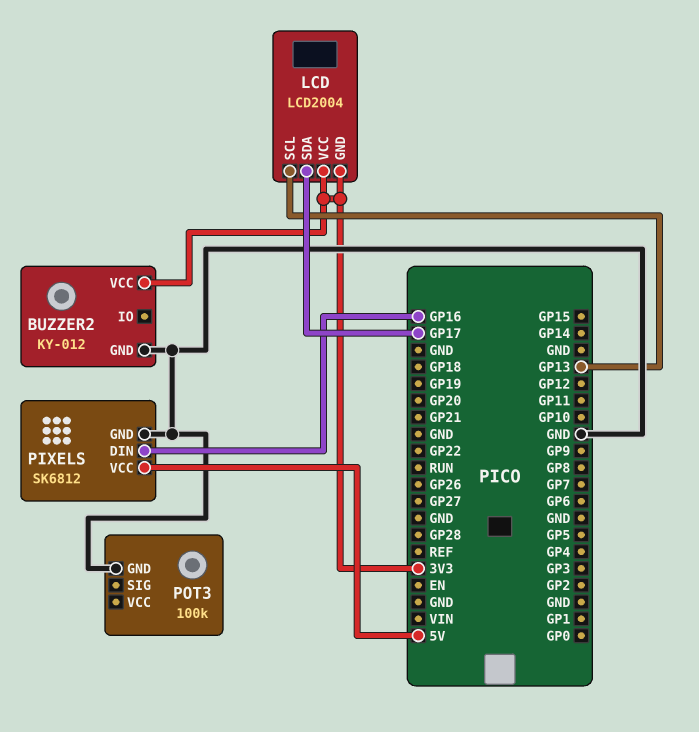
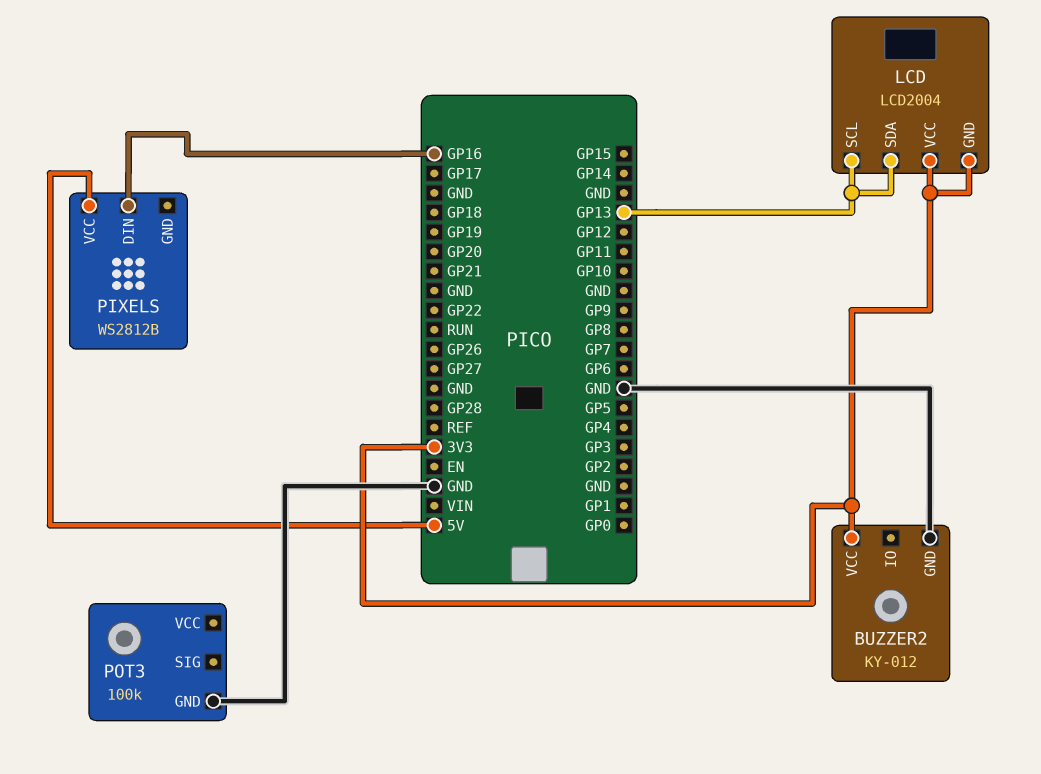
LCD pin SDA: GP17 -> GP13
PIXELS: SK6812 -> WS2812B
PIXELS pin GND: GND -> none

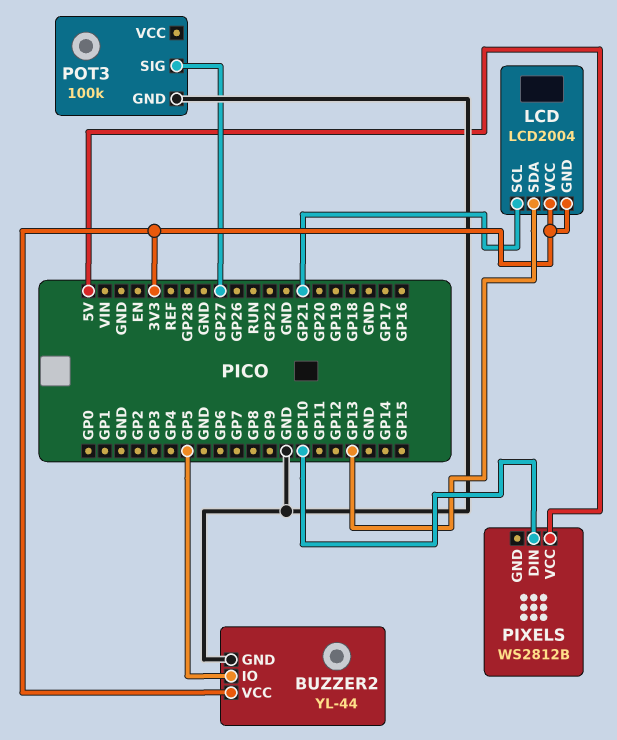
BUZZER2: KY-012 -> YL-44
BUZZER2 pin IO: none -> GP5
LCD pin SCL: GP13 -> GP21
PIXELS pin DIN: GP16 -> GP10
POT3 pin SIG: none -> GP27

